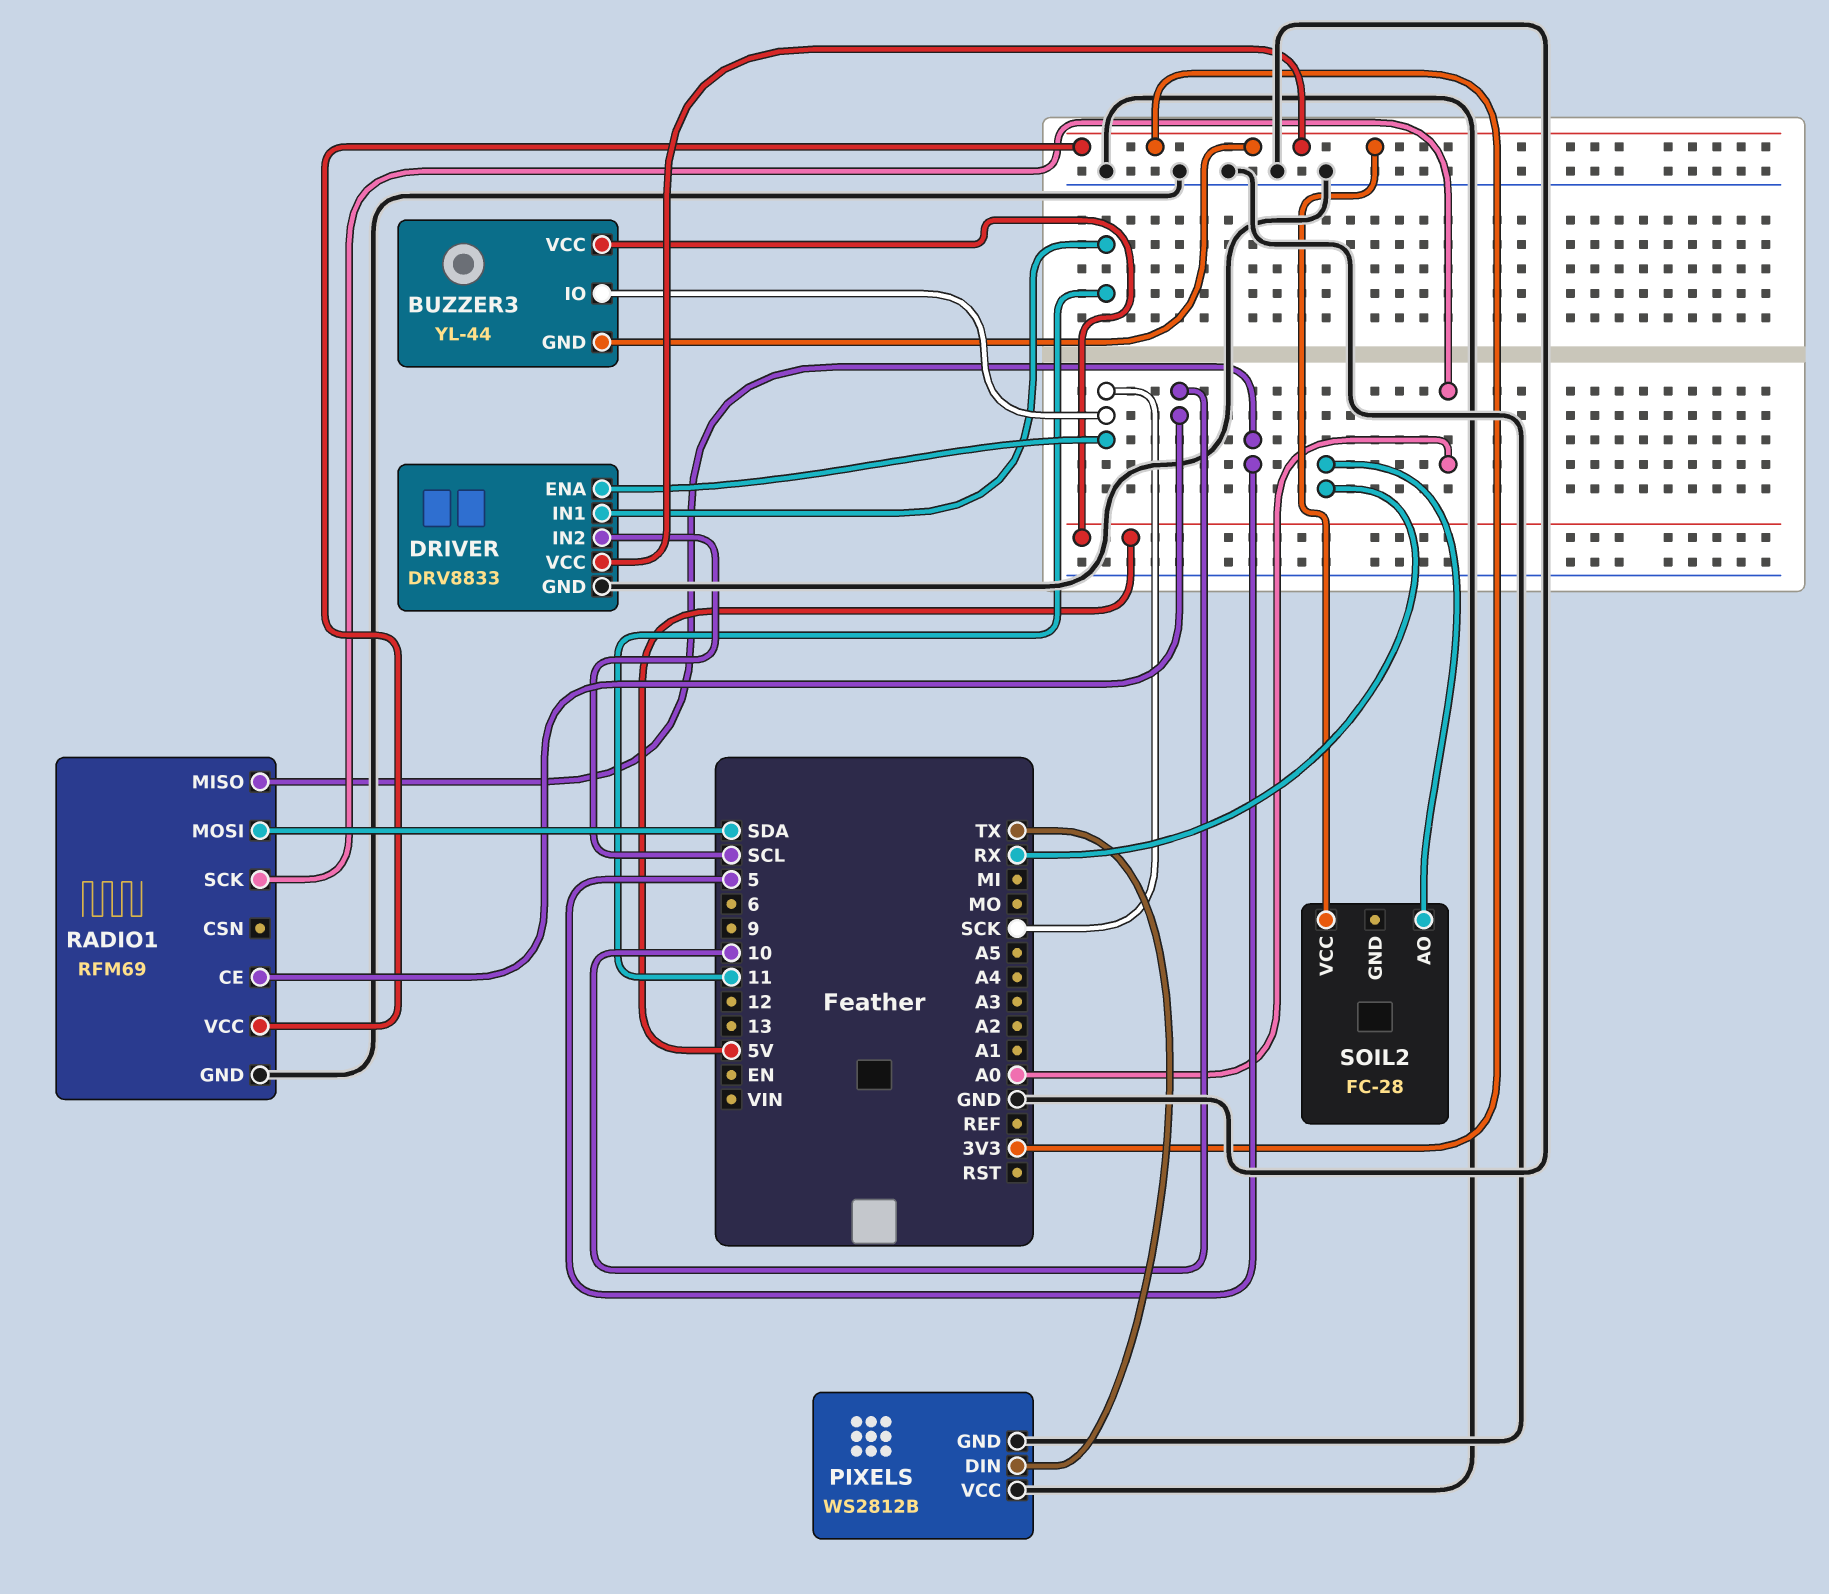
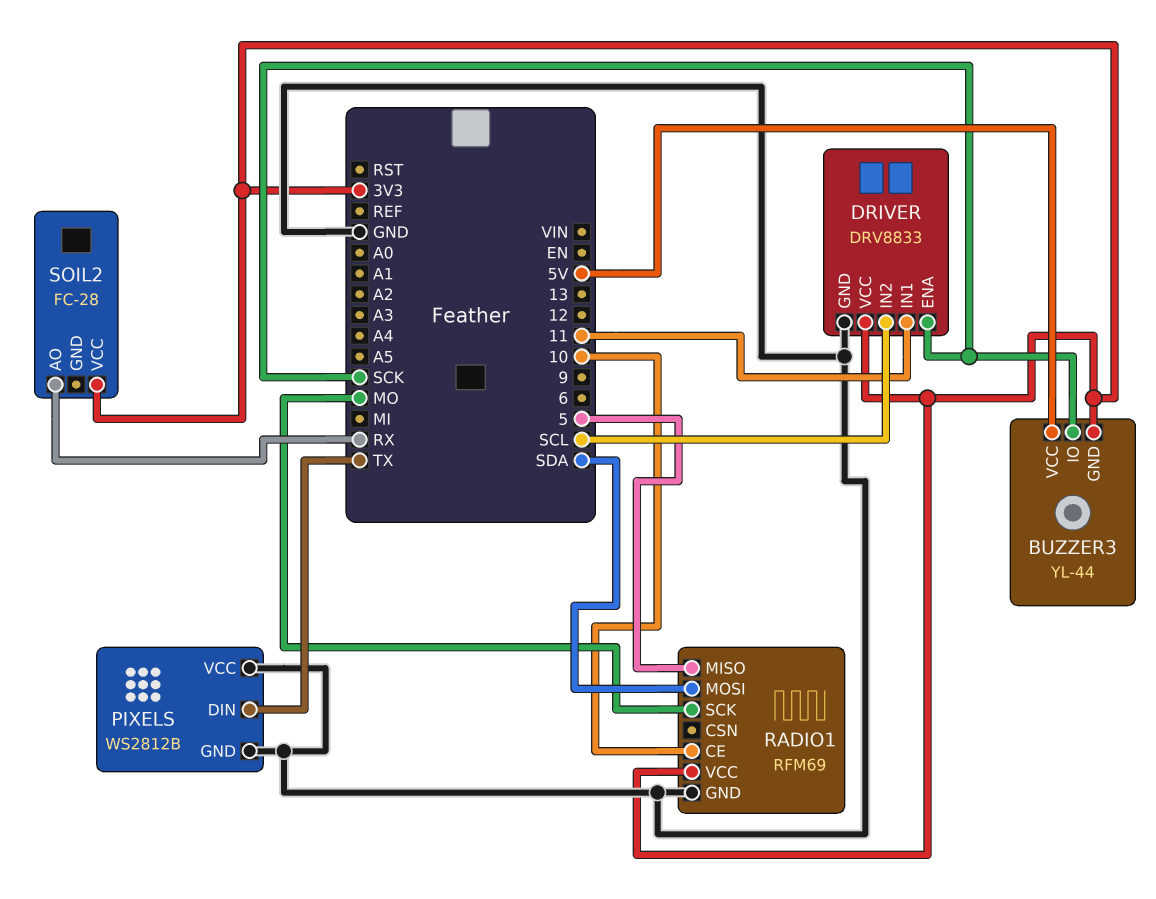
RADIO1 pin SCK: A0 -> MO

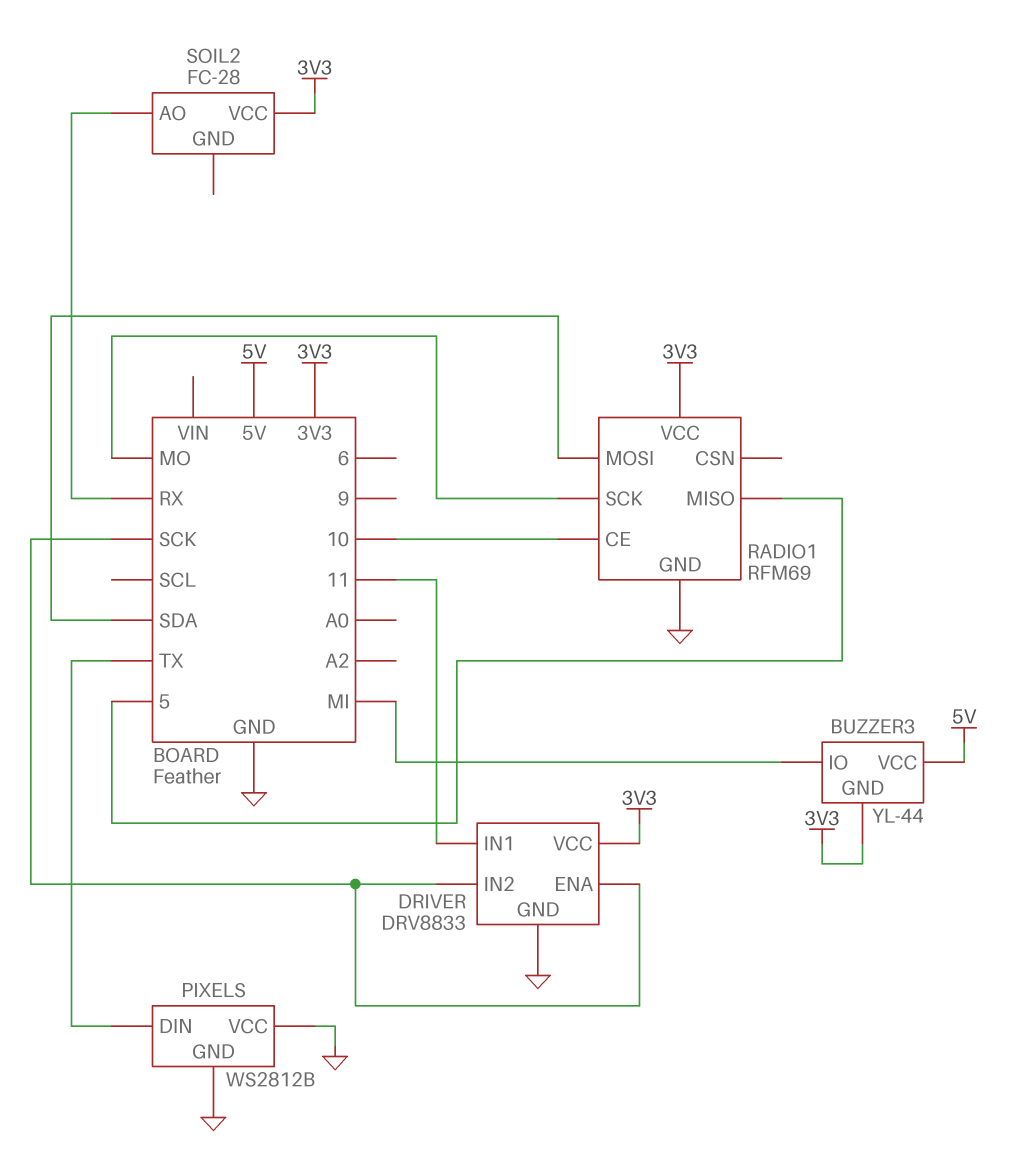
BUZZER3 pin IO: SCK -> MI
DRIVER pin IN2: SCL -> SCK

